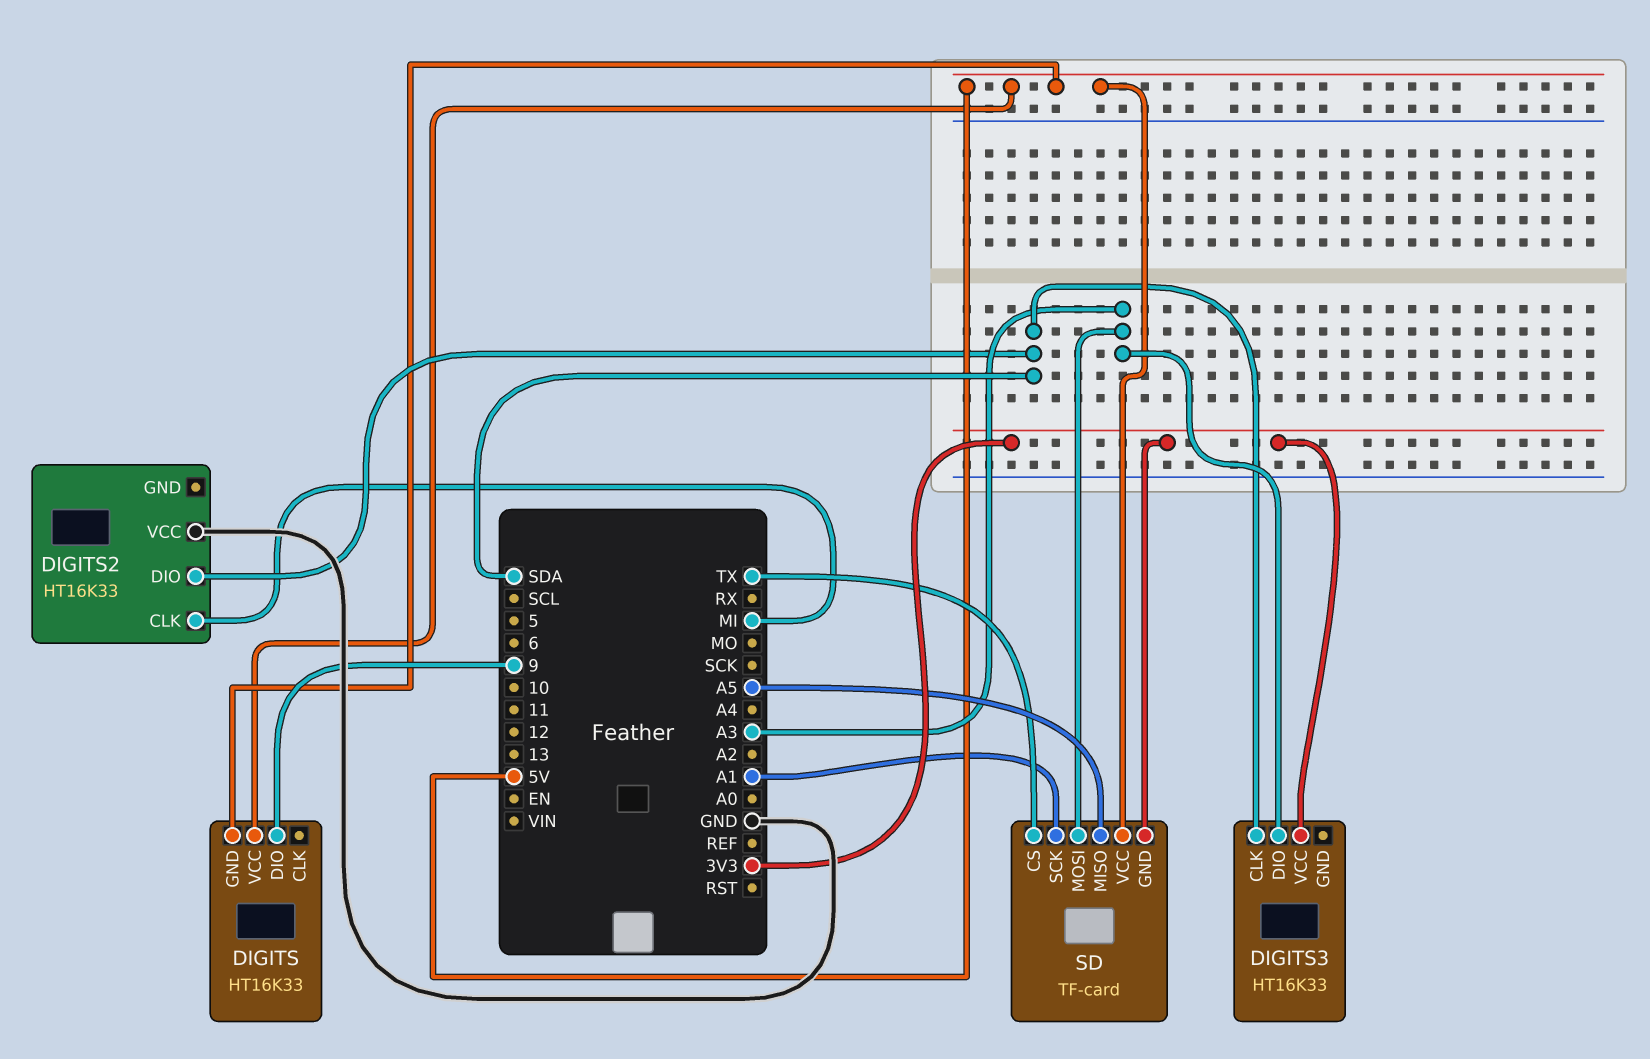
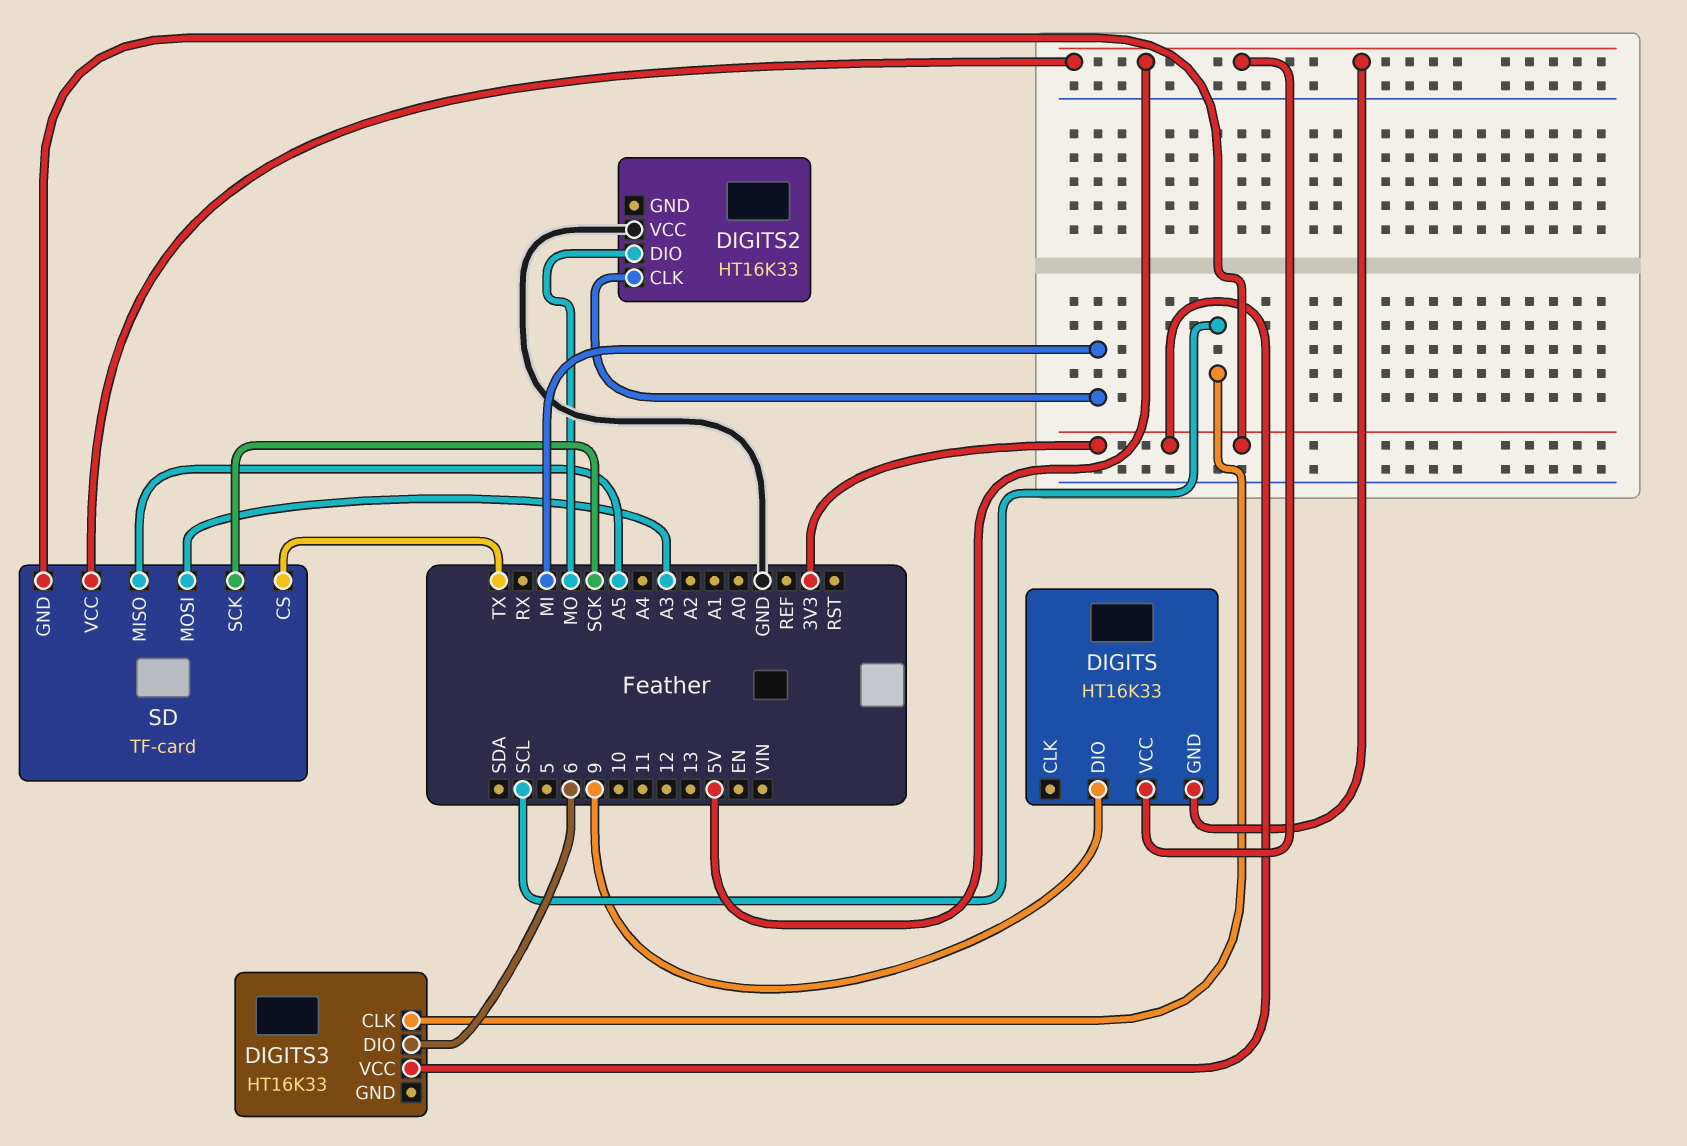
DIGITS2 pin DIO: SDA -> MO
DIGITS3 pin CLK: SDA -> SCL
DIGITS3 pin DIO: A3 -> 6
SD pin SCK: A1 -> SCK

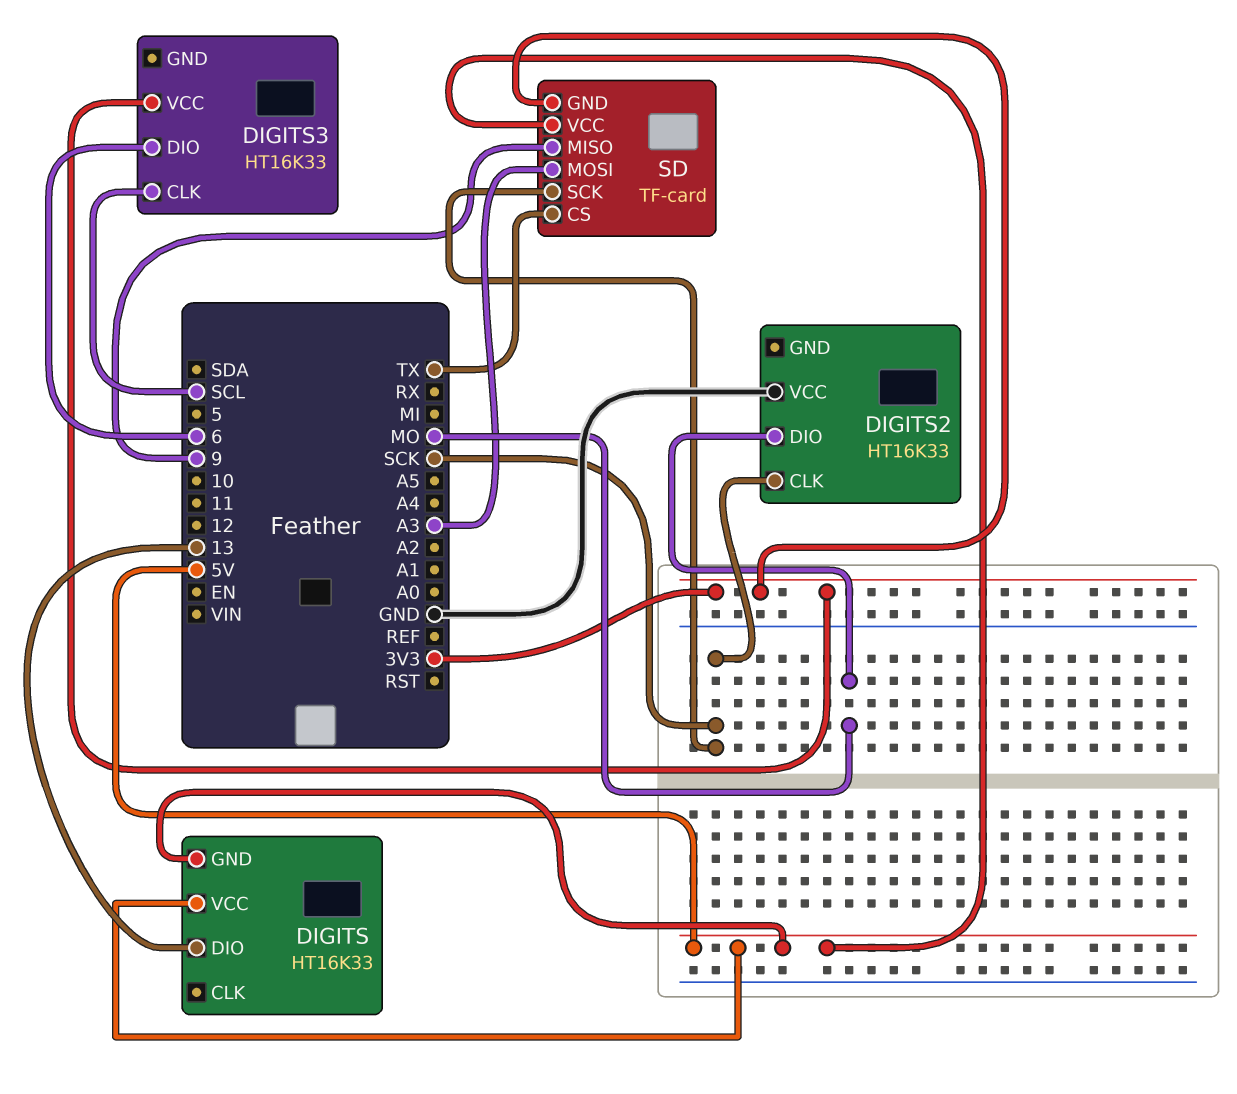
DIGITS pin DIO: 9 -> 13
DIGITS2 pin CLK: MI -> SCK
SD pin MISO: A5 -> 9

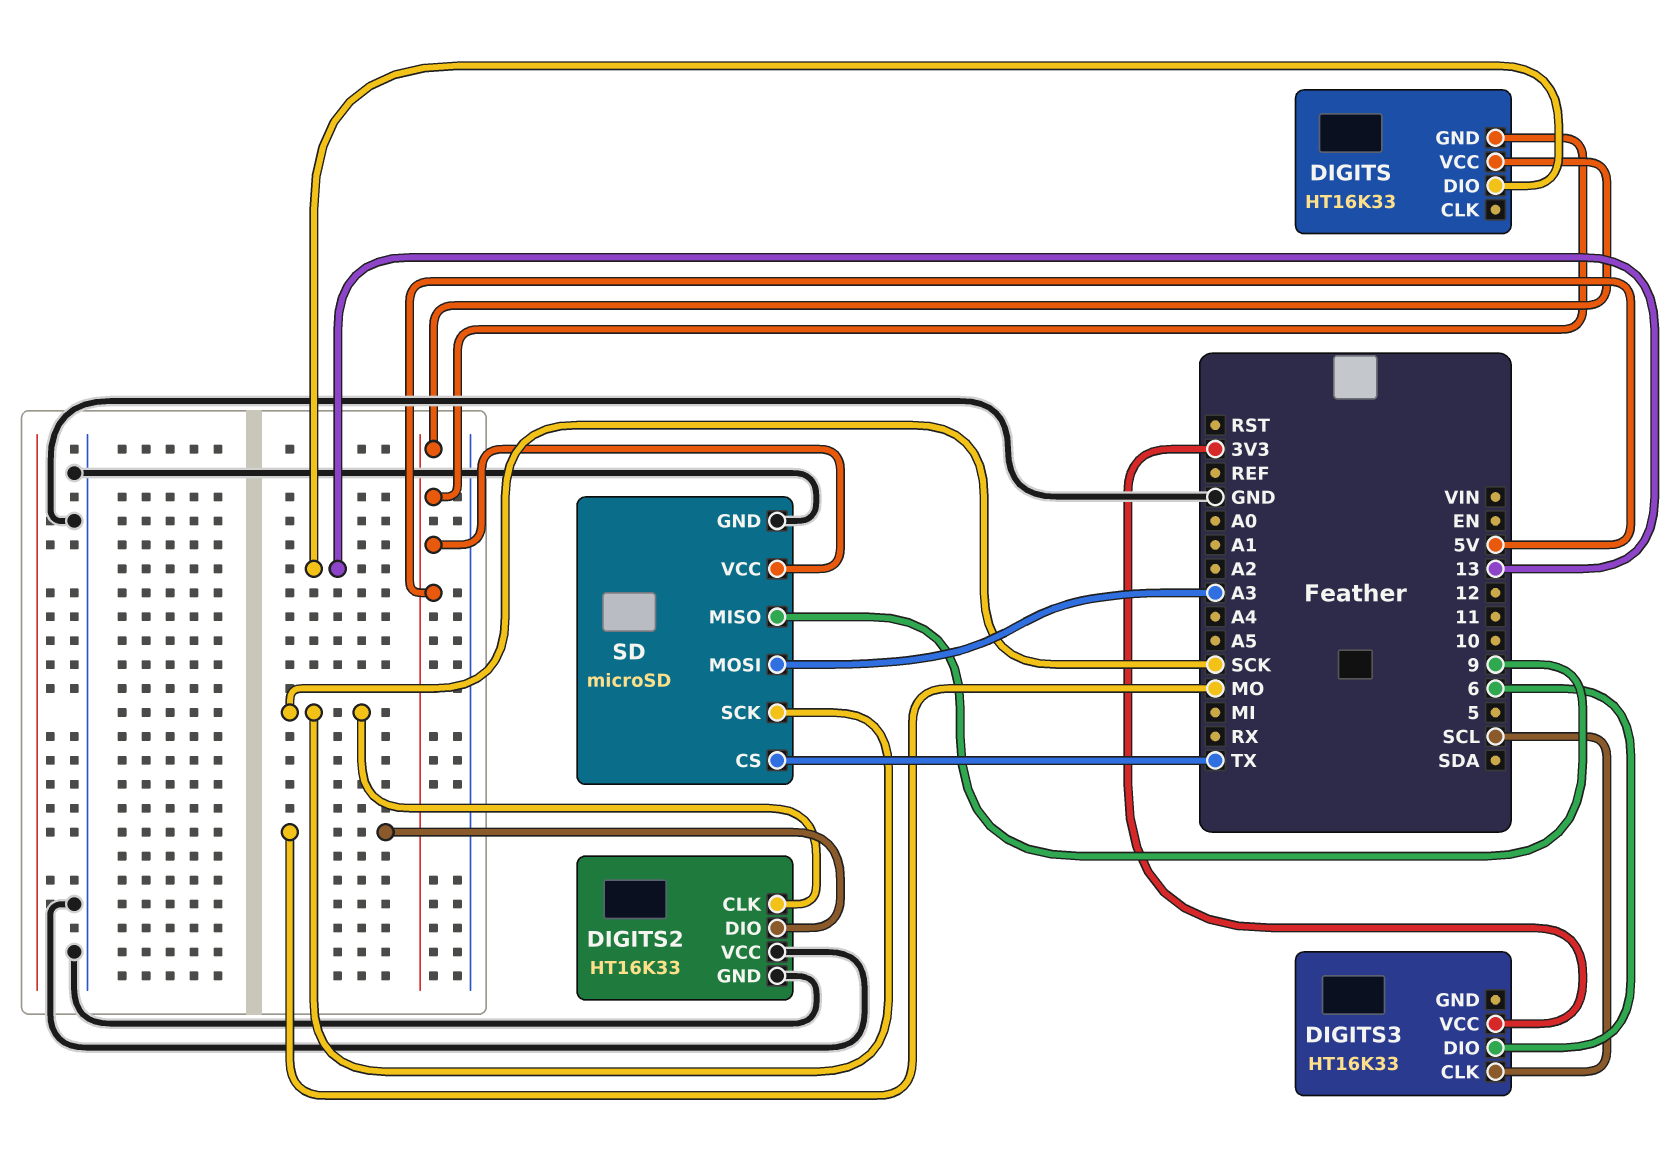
DIGITS2 pin GND: none -> GND
SD: TF-card -> microSD
SD pin GND: 3V3 -> GND

